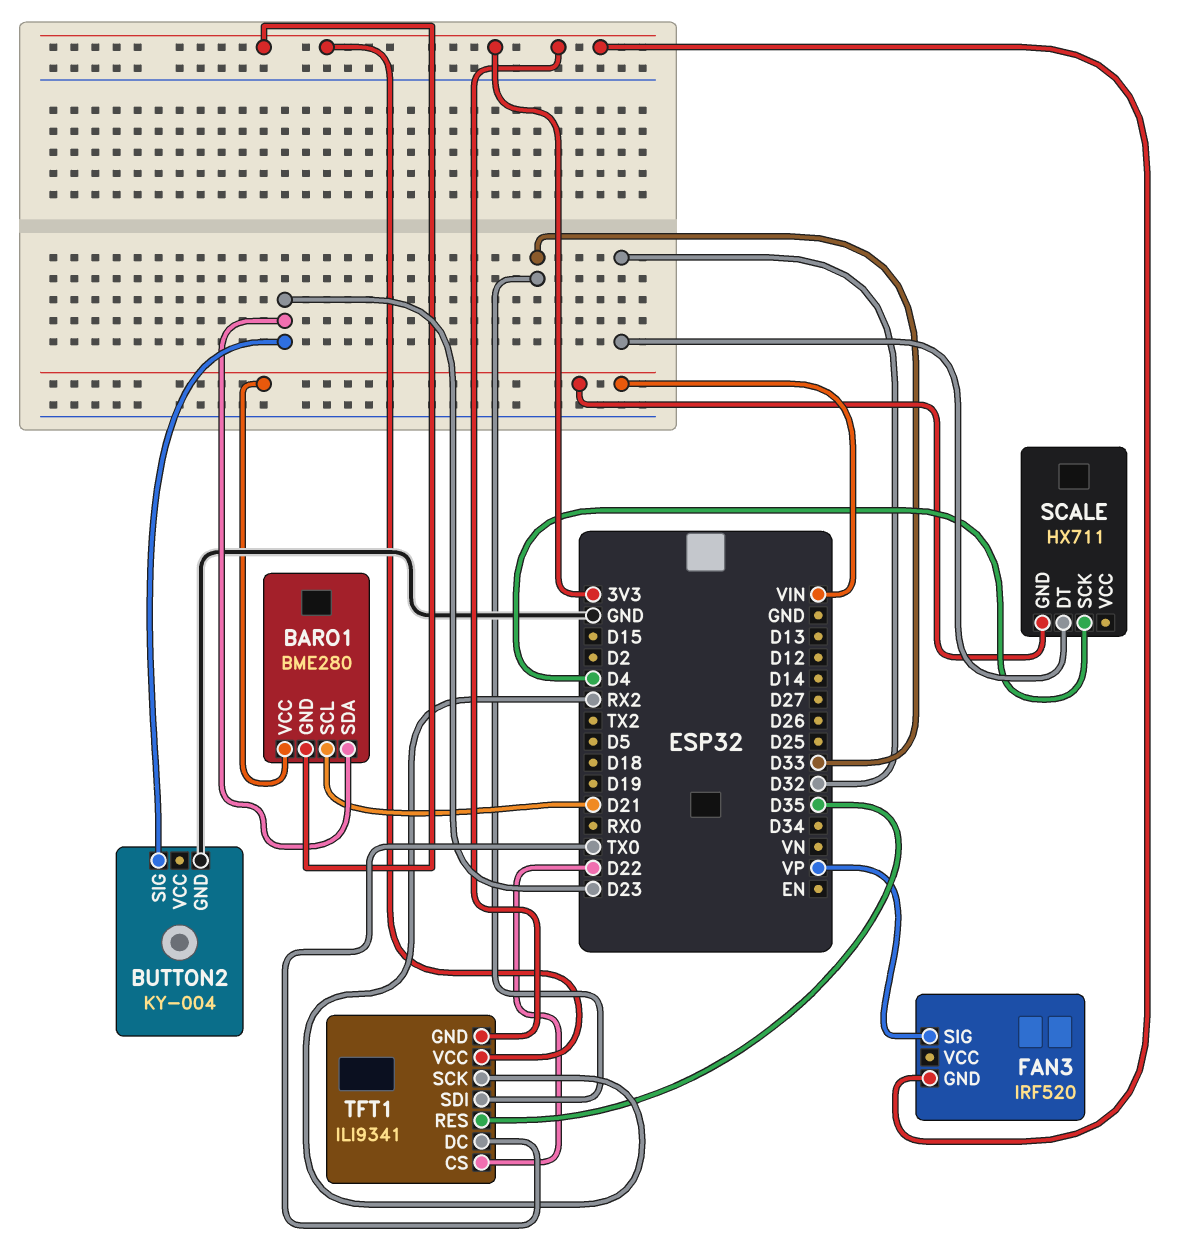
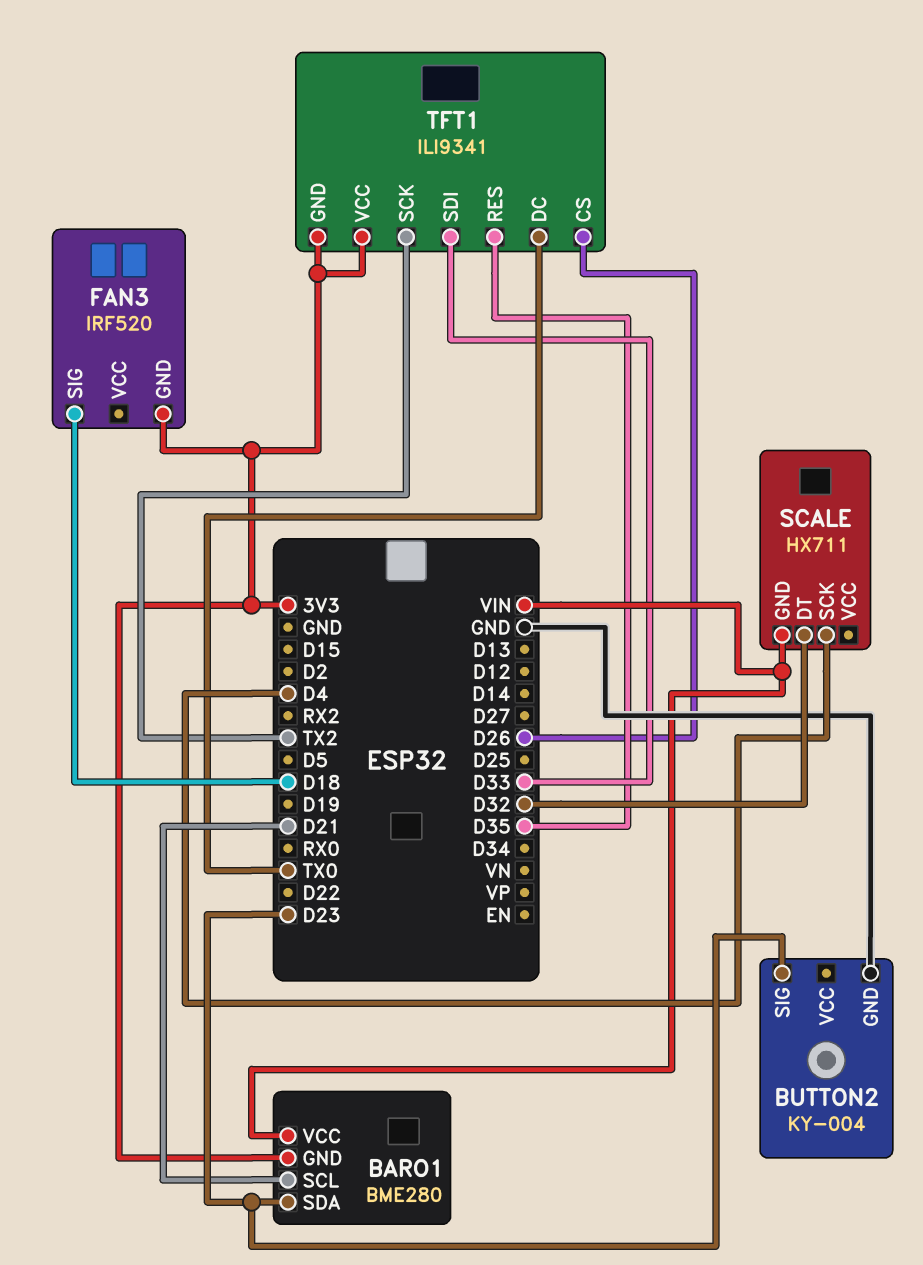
FAN3 pin SIG: VP -> D18
TFT1 pin CS: D22 -> D26
TFT1 pin SCK: RX2 -> TX2

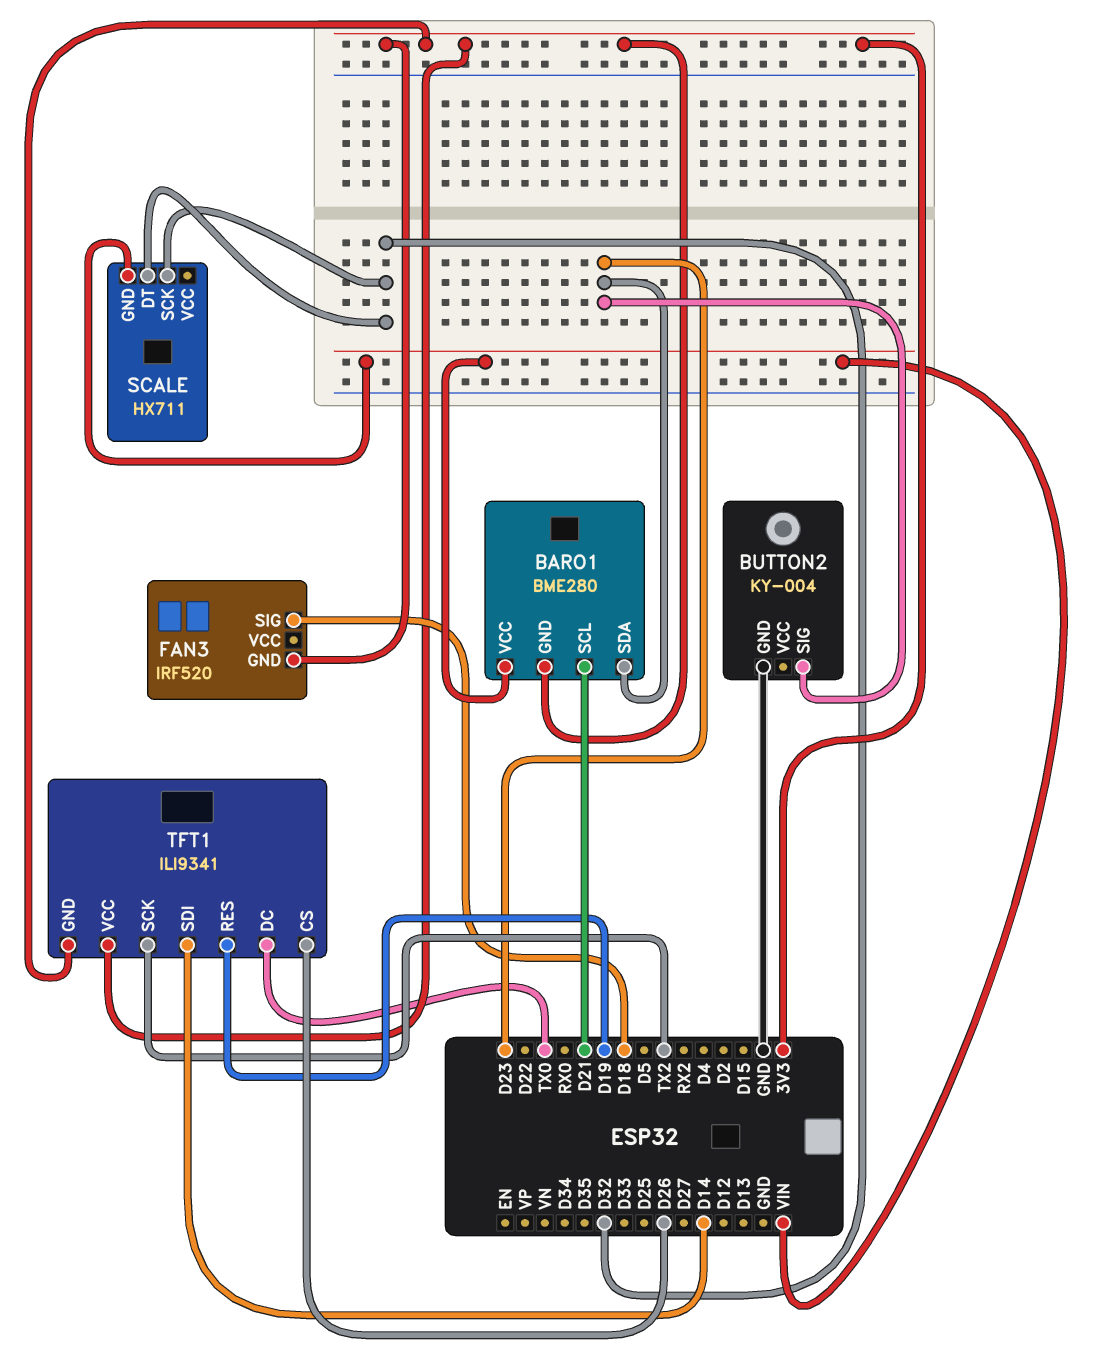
SCALE pin SCK: D4 -> D32
TFT1 pin RES: D35 -> D19
TFT1 pin SDI: D33 -> D14

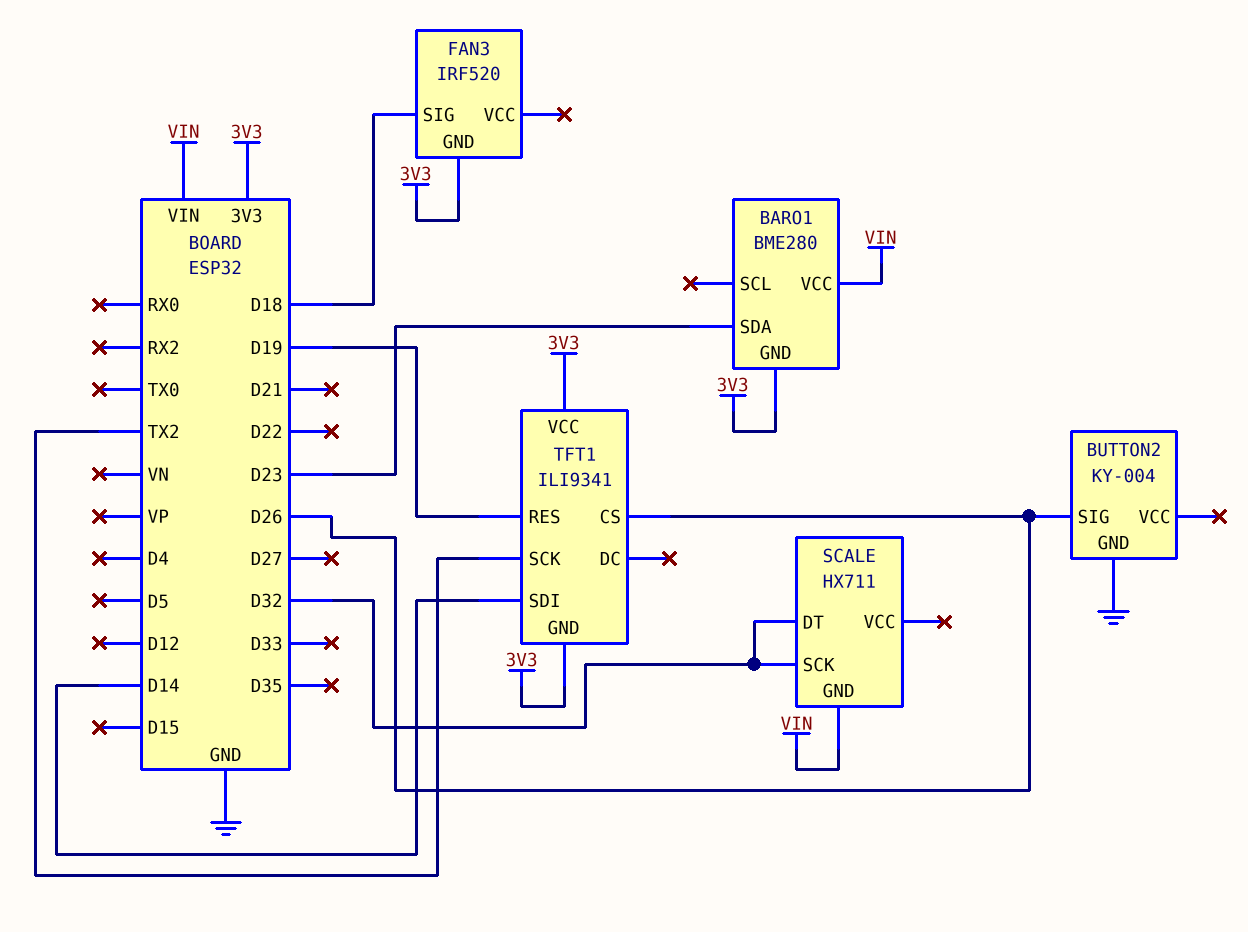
BARO1 pin SCL: D21 -> none
BUTTON2 pin SIG: D23 -> D26
TFT1 pin DC: TX0 -> none

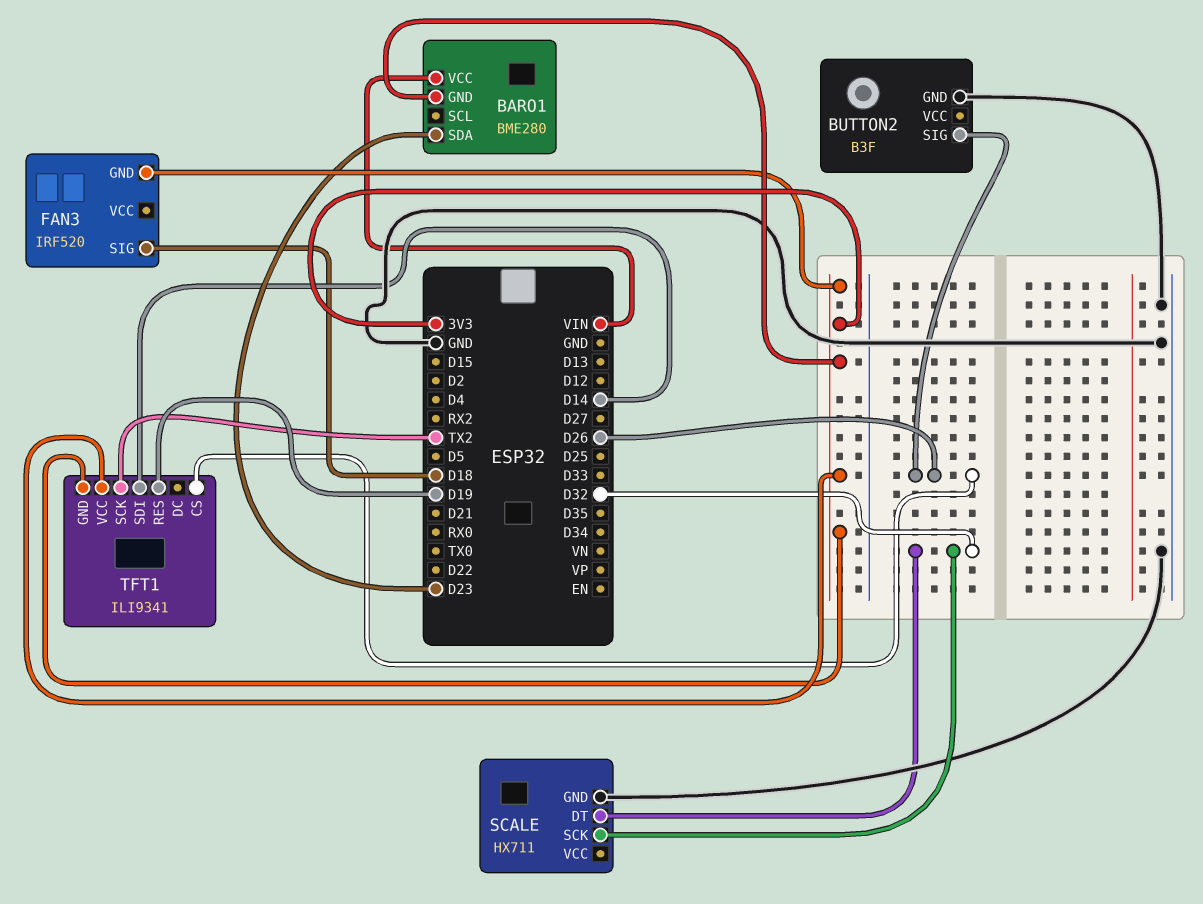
BUTTON2: KY-004 -> B3F
SCALE pin GND: VIN -> GND

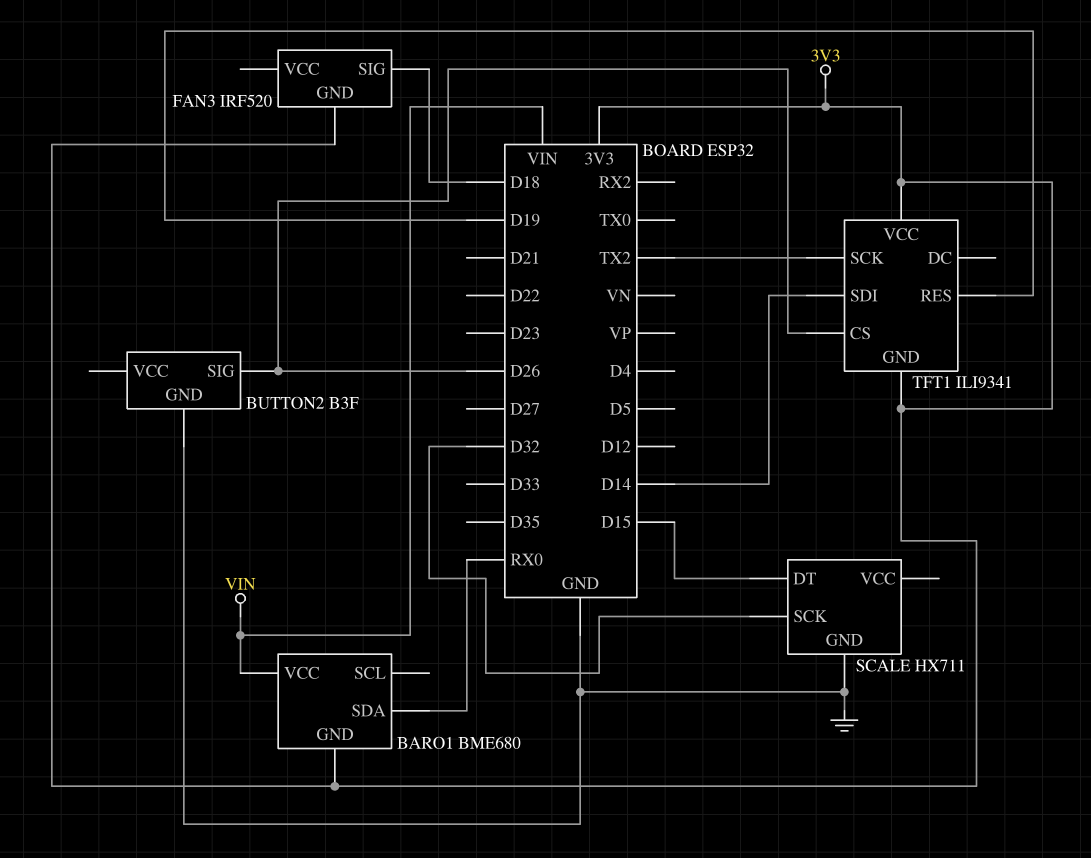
BARO1: BME280 -> BME680
BARO1 pin SDA: D23 -> RX0
SCALE pin DT: D32 -> D15

